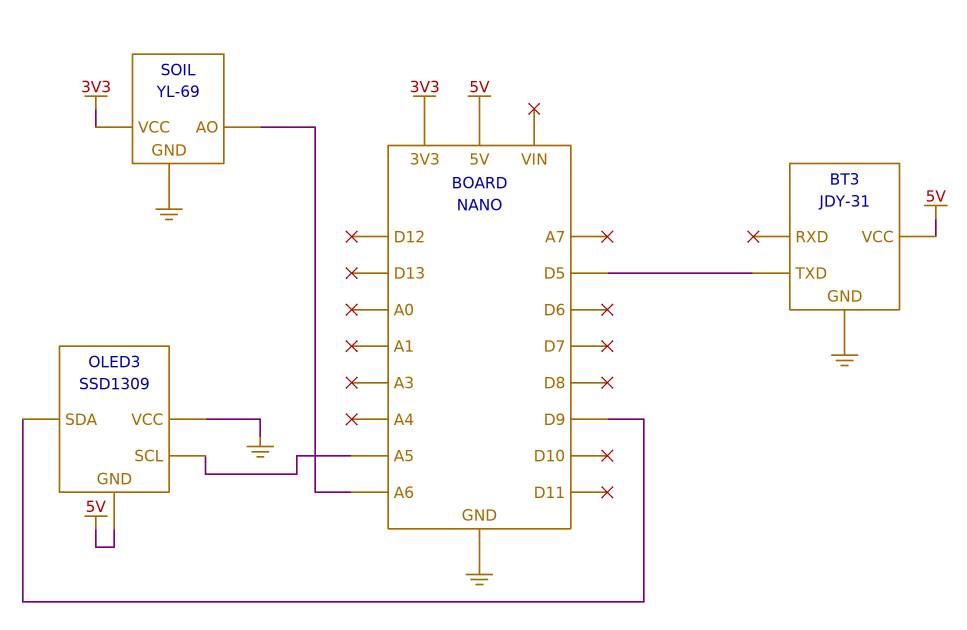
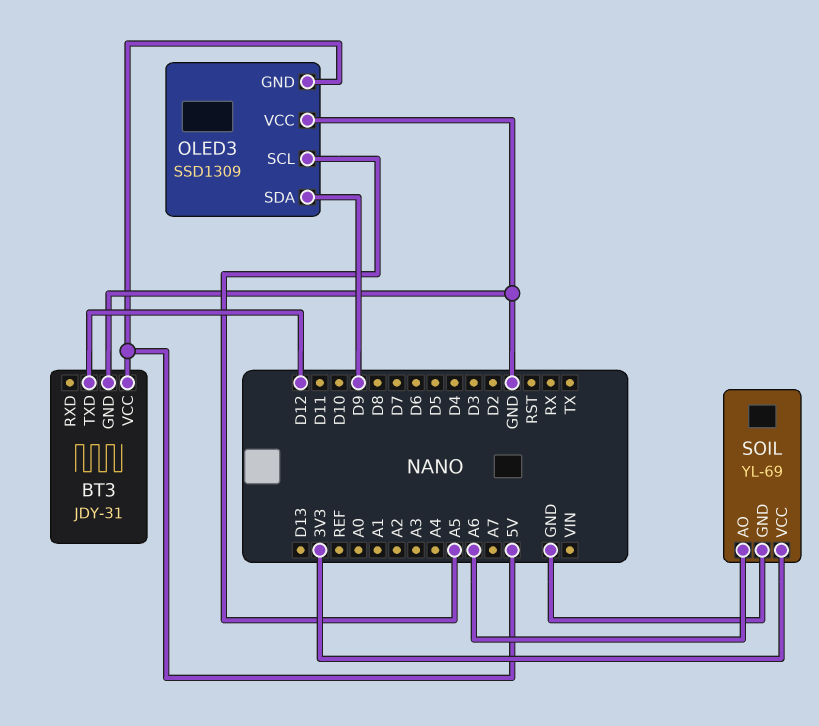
BT3 pin TXD: D5 -> D12

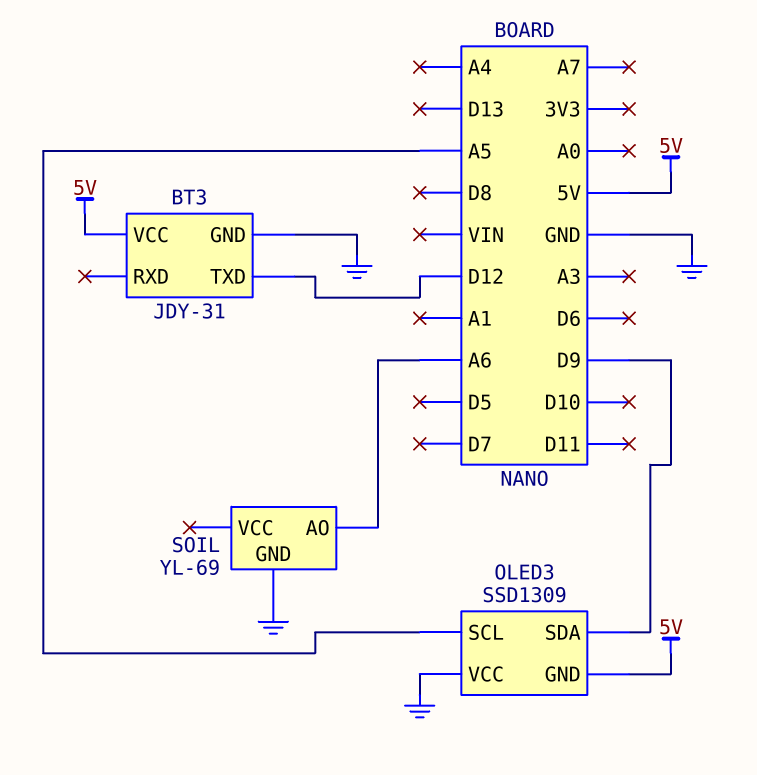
SOIL pin VCC: 3V3 -> none

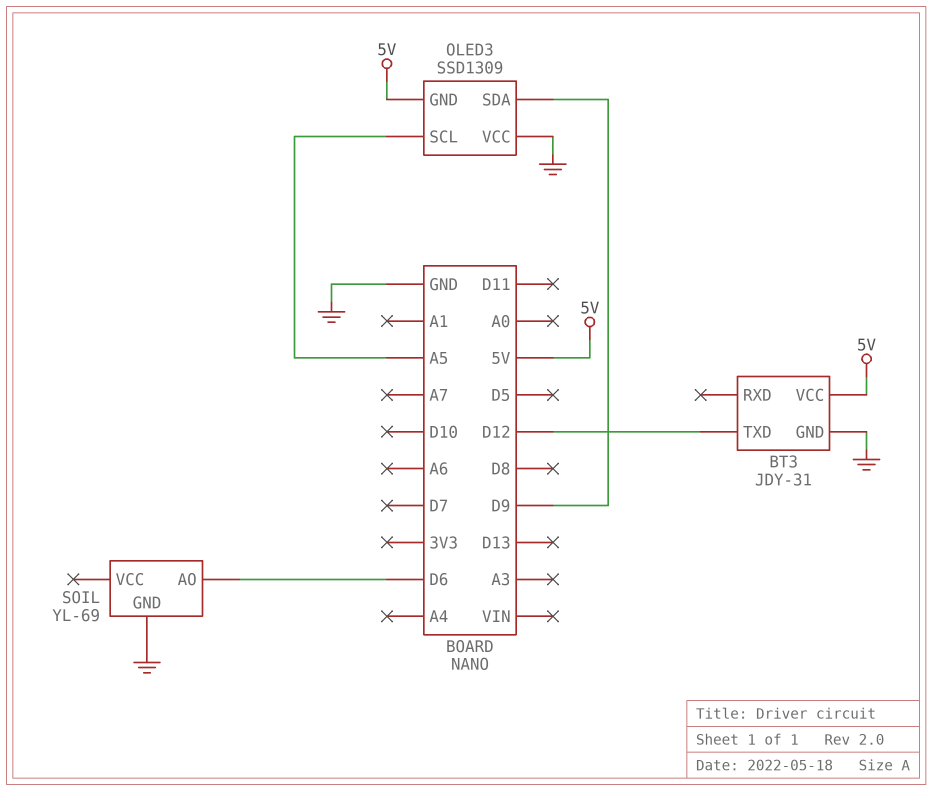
SOIL pin AO: A6 -> D6

